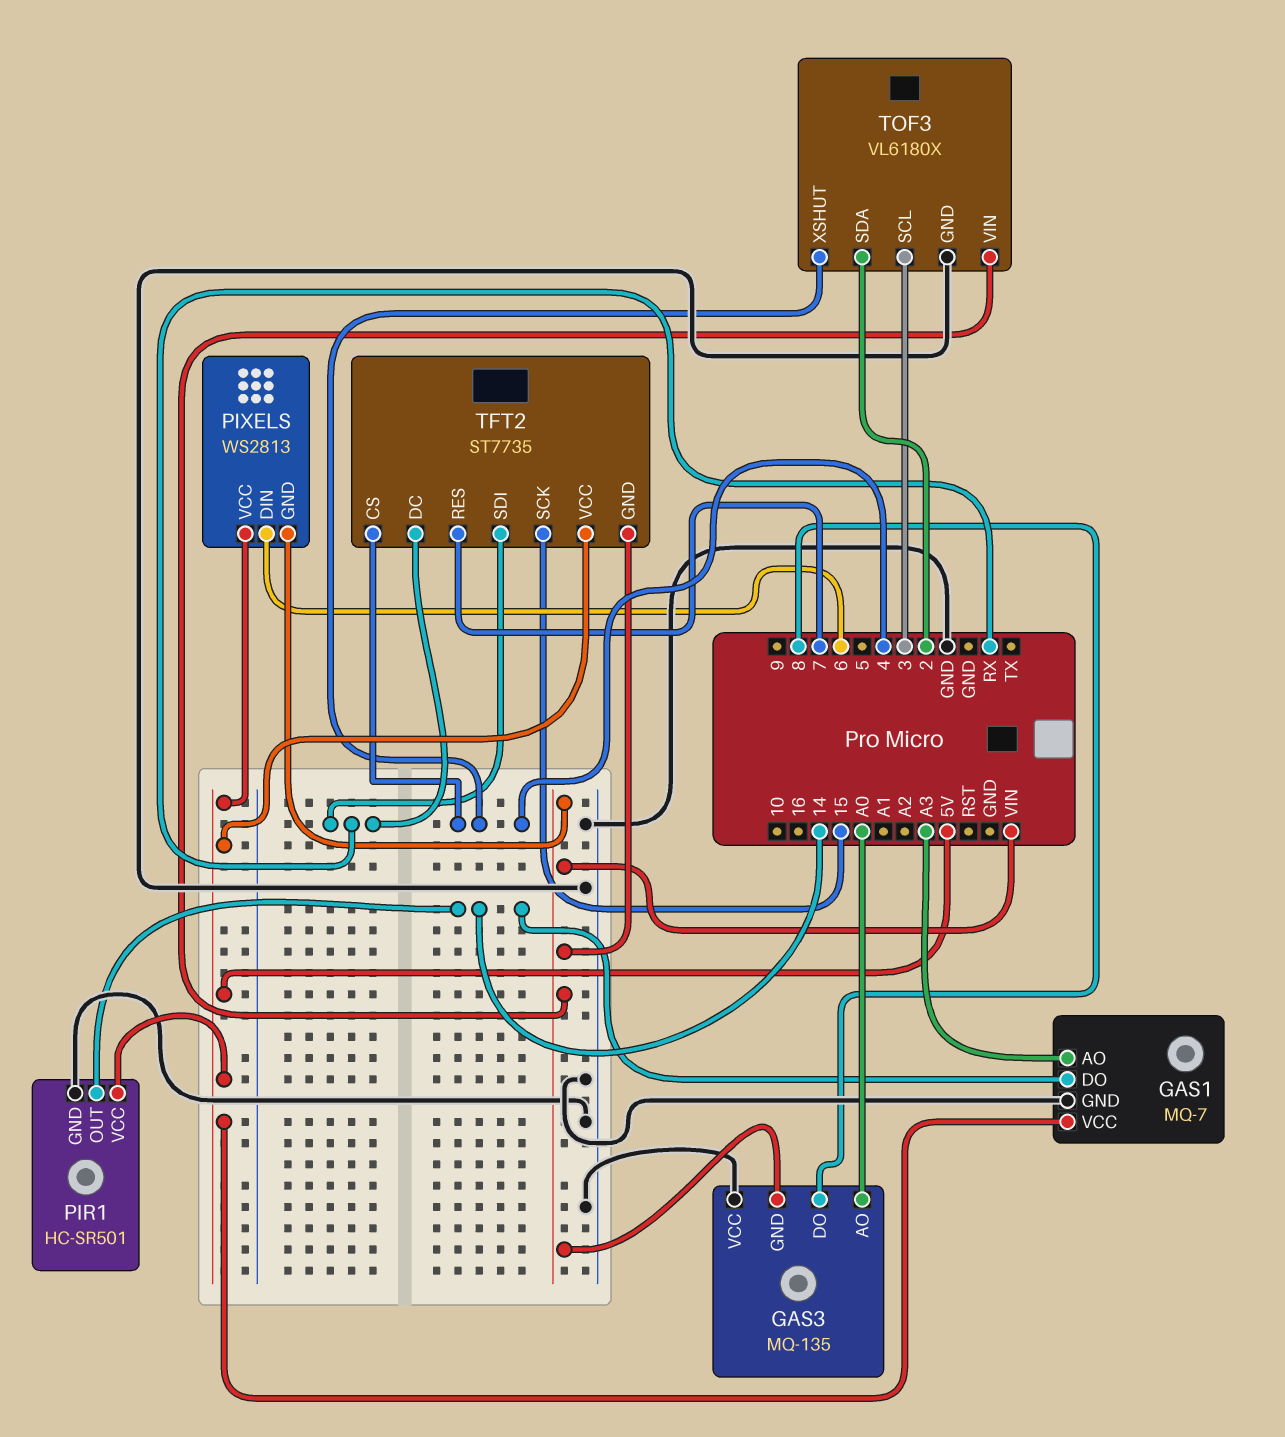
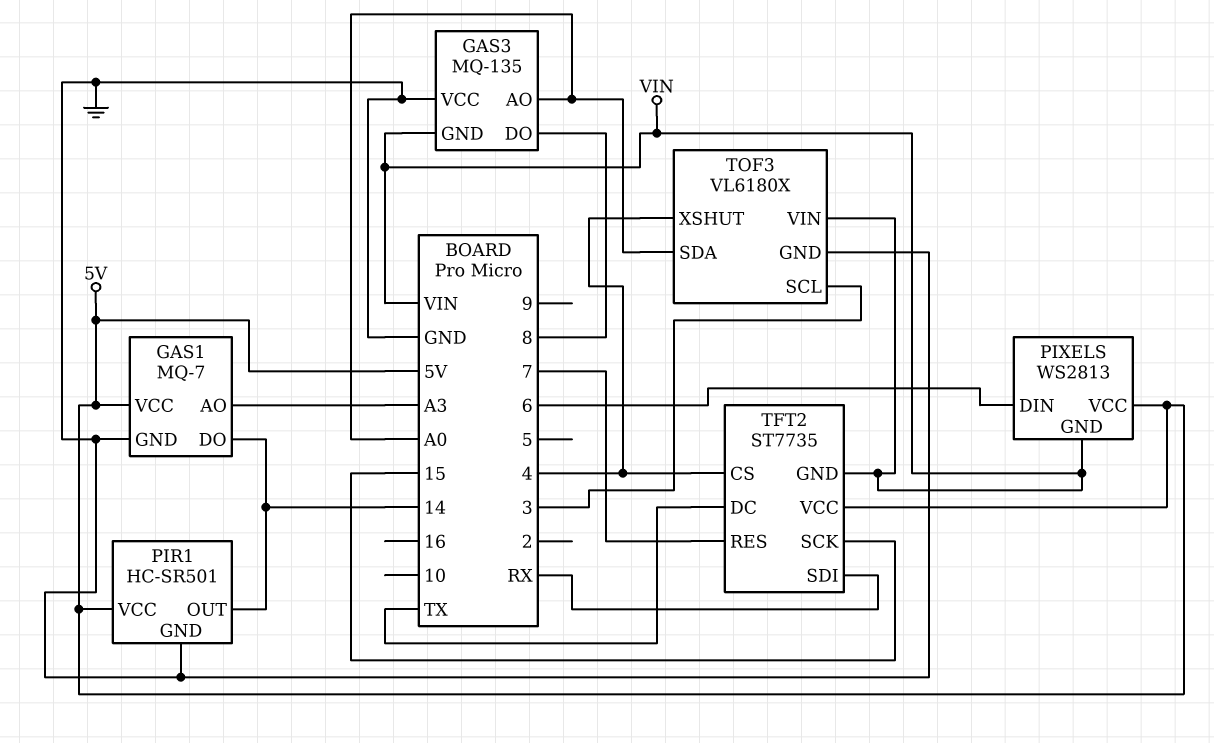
TFT2 pin DC: RX -> TX
TOF3 pin SDA: 2 -> A0

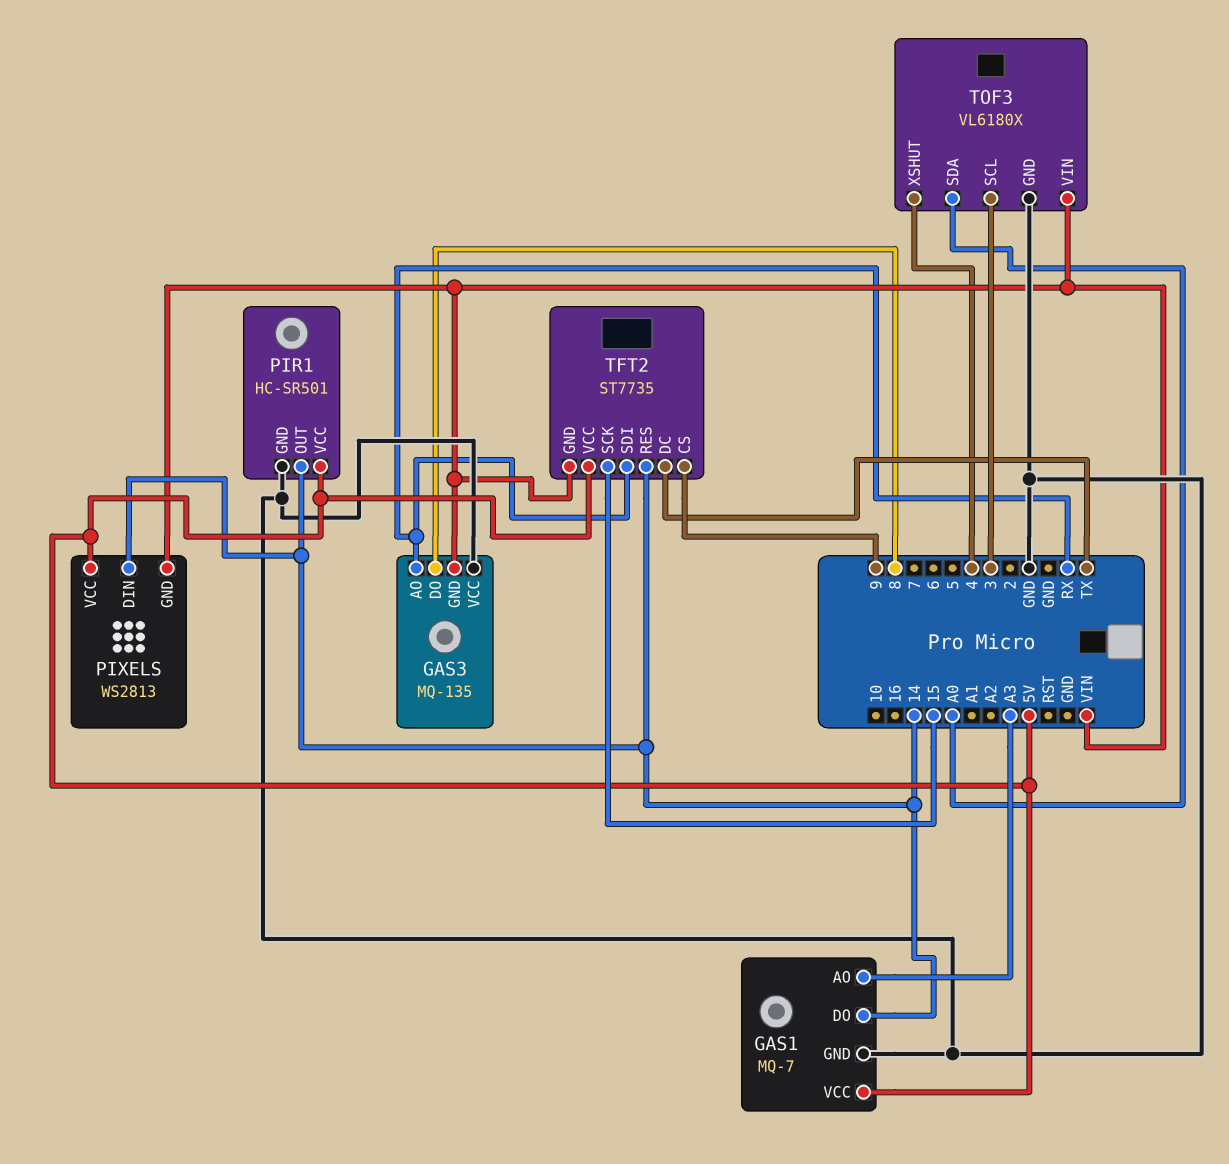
GAS3 pin AO: A0 -> RX
PIXELS pin DIN: 6 -> 14
TFT2 pin CS: 4 -> 9
TFT2 pin RES: 7 -> 14

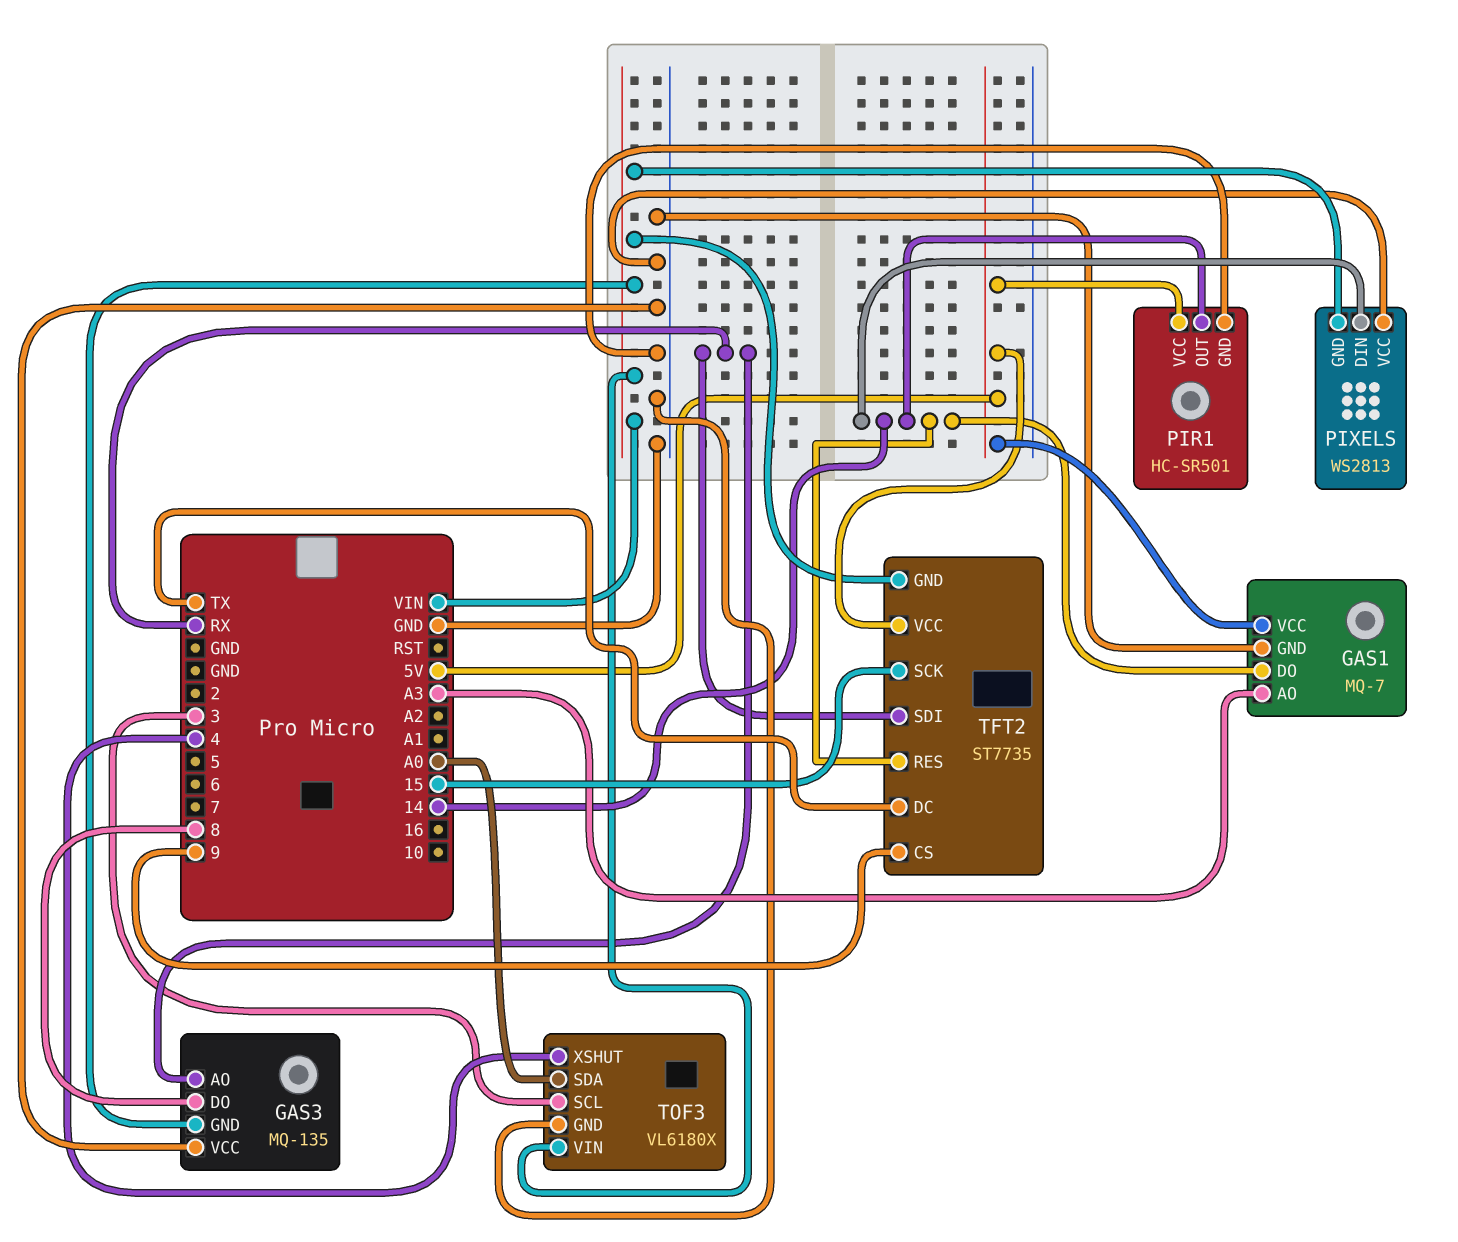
PIXELS pin VCC: 5V -> GND

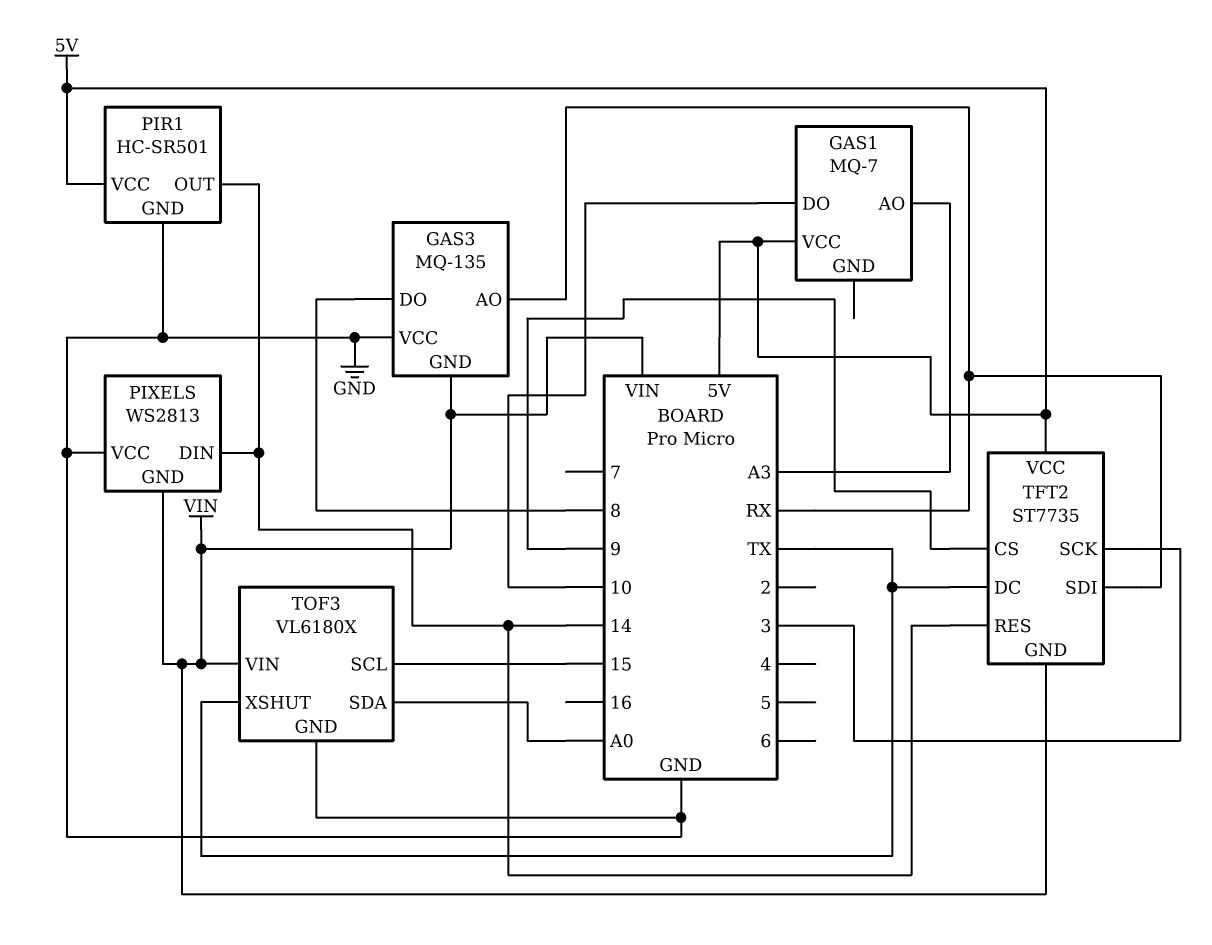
GAS1 pin DO: 14 -> 10
GAS1 pin GND: GND -> none
TFT2 pin SCK: 15 -> 3
TOF3 pin SCL: 3 -> 15
TOF3 pin XSHUT: 4 -> TX

